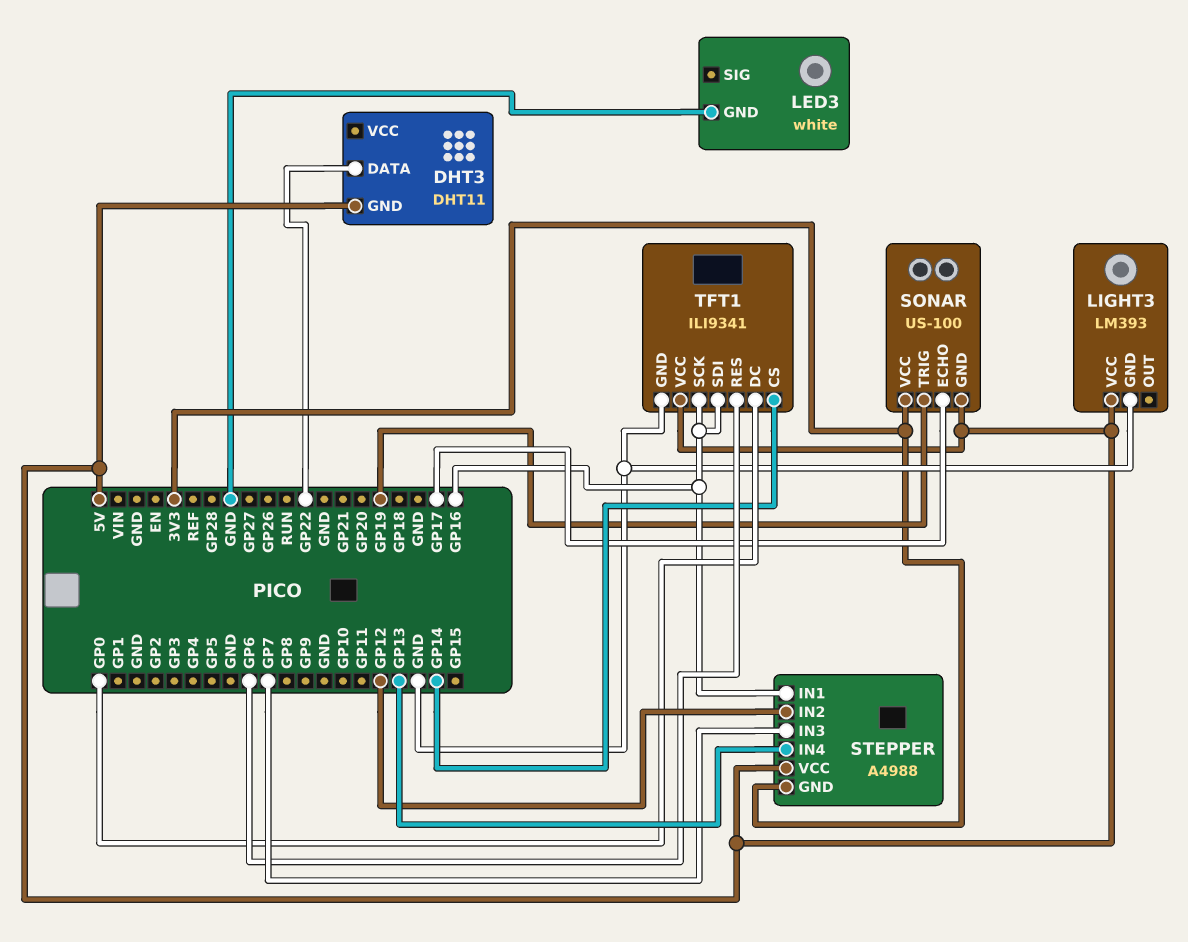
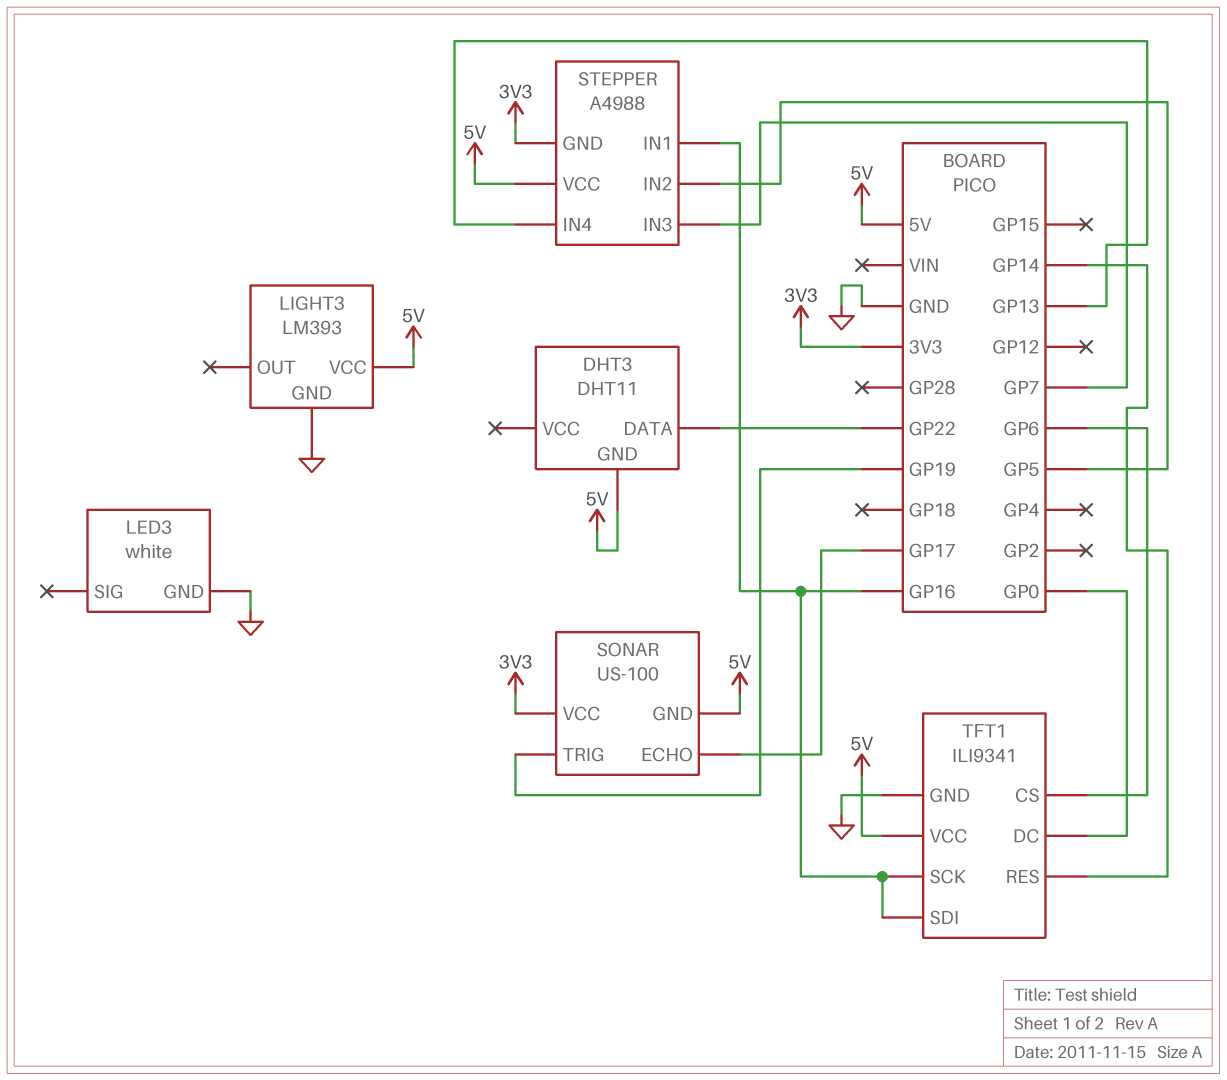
STEPPER pin IN2: GP12 -> GP5
TFT1 pin CS: GP14 -> GP6
TFT1 pin RES: GP6 -> GP14

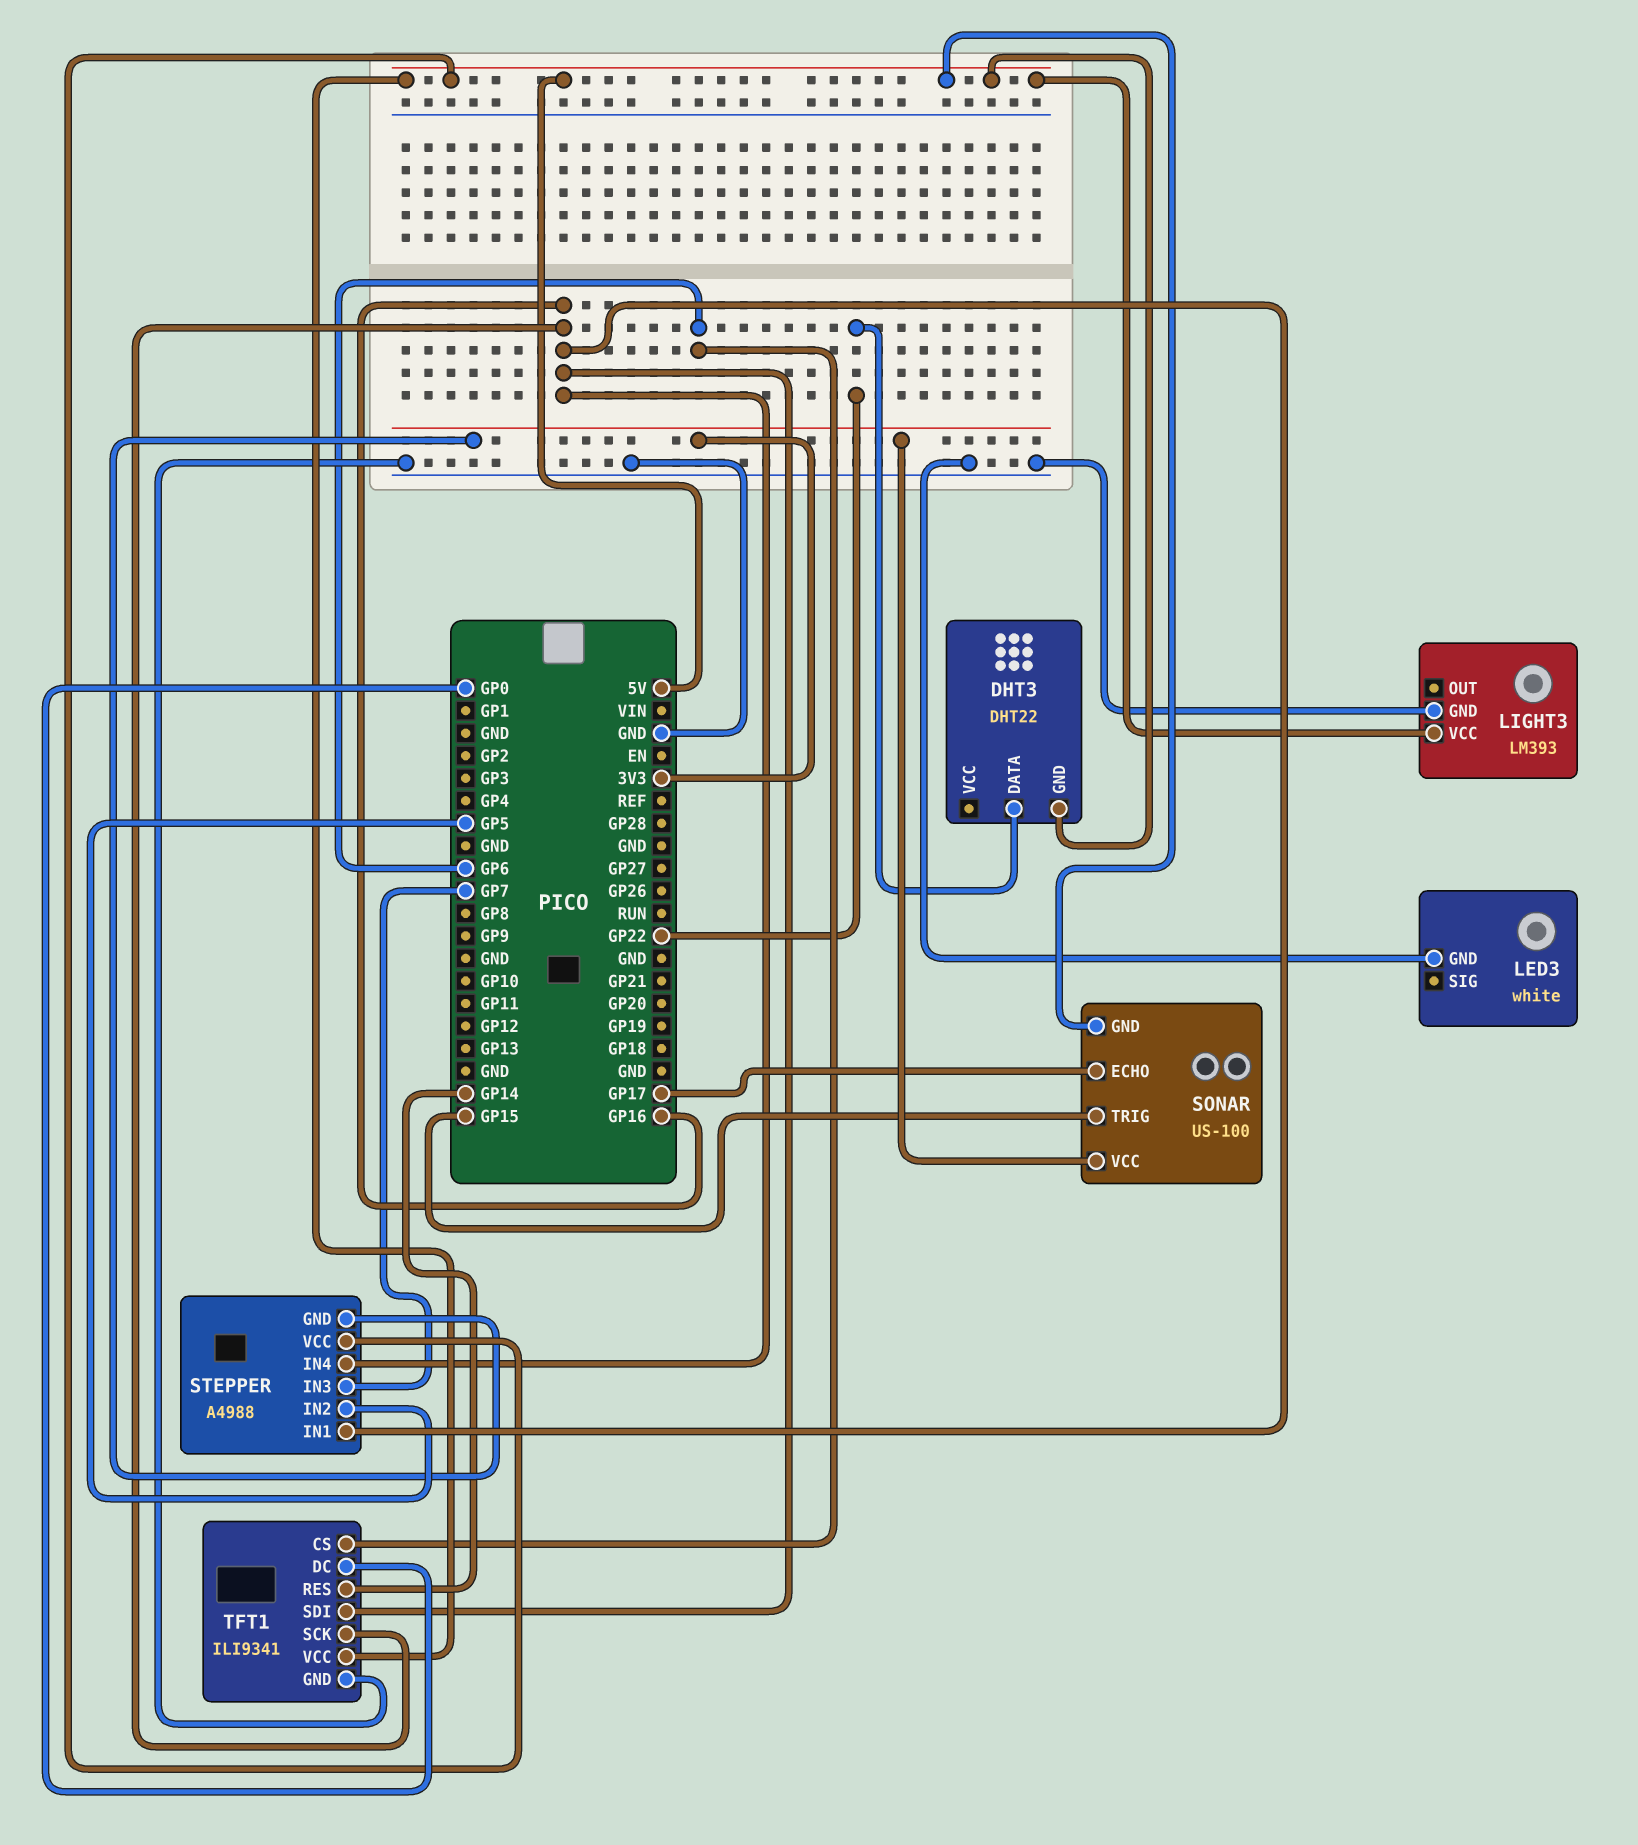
DHT3: DHT11 -> DHT22
SONAR pin TRIG: GP19 -> GP15
STEPPER pin IN4: GP13 -> GP16

